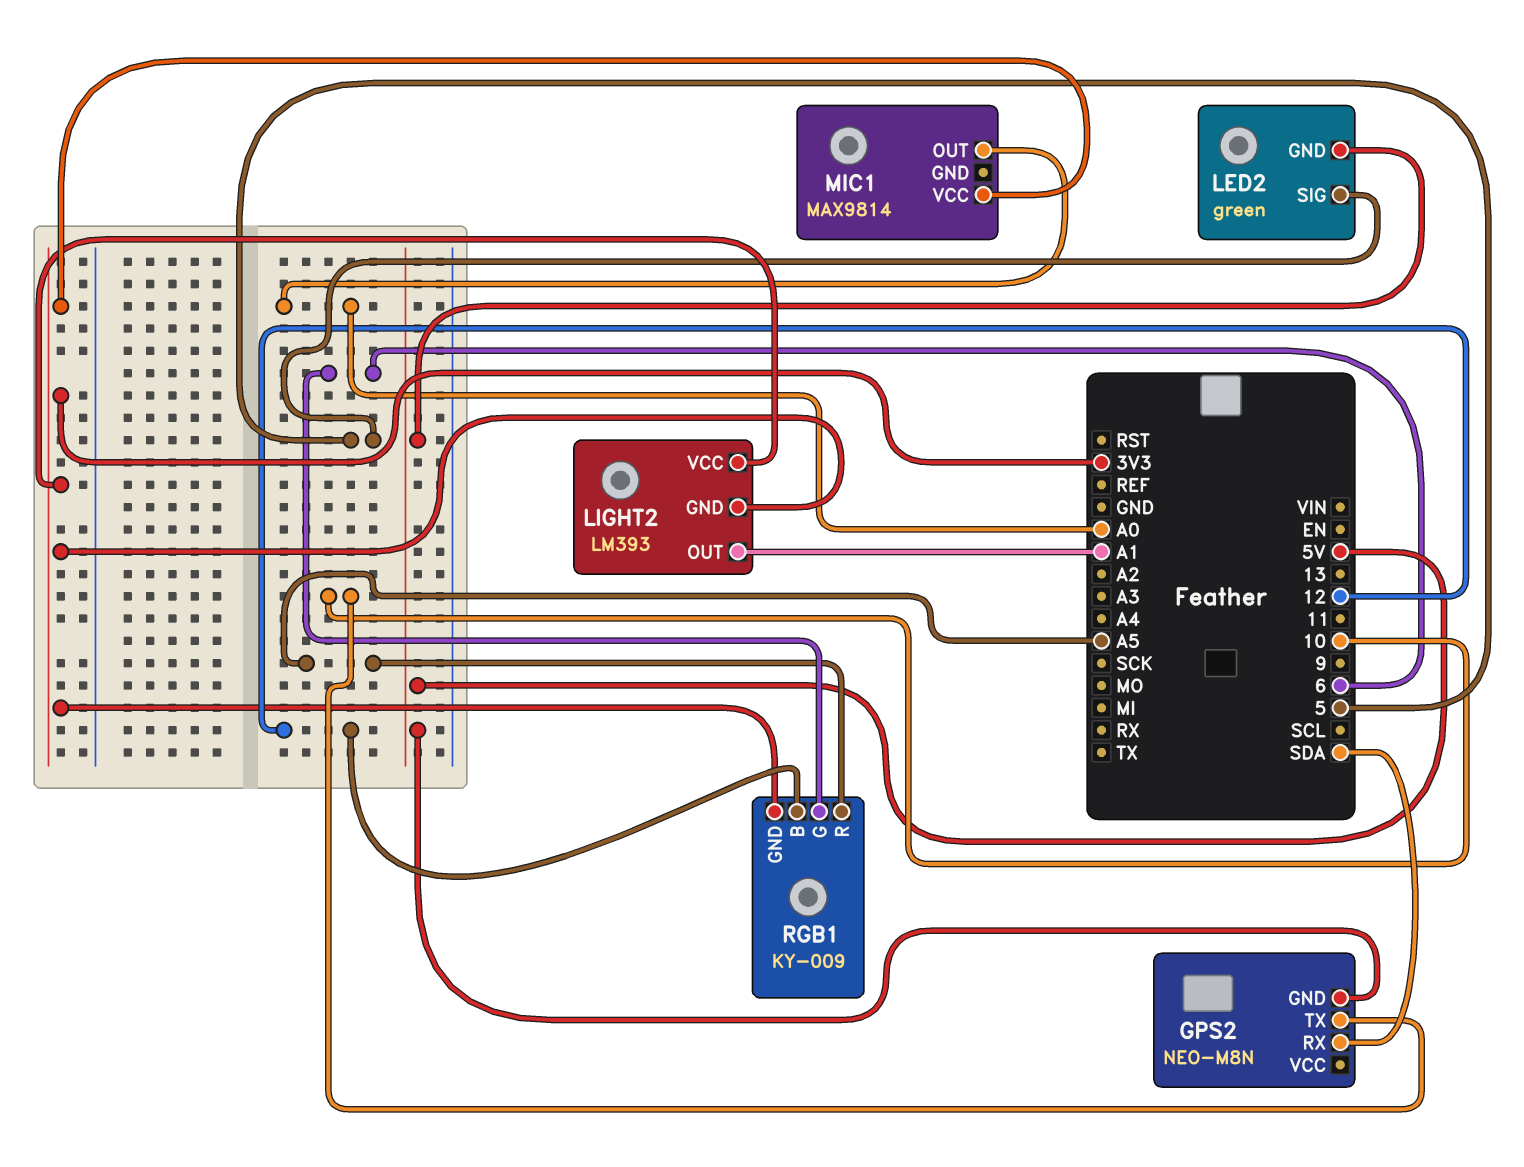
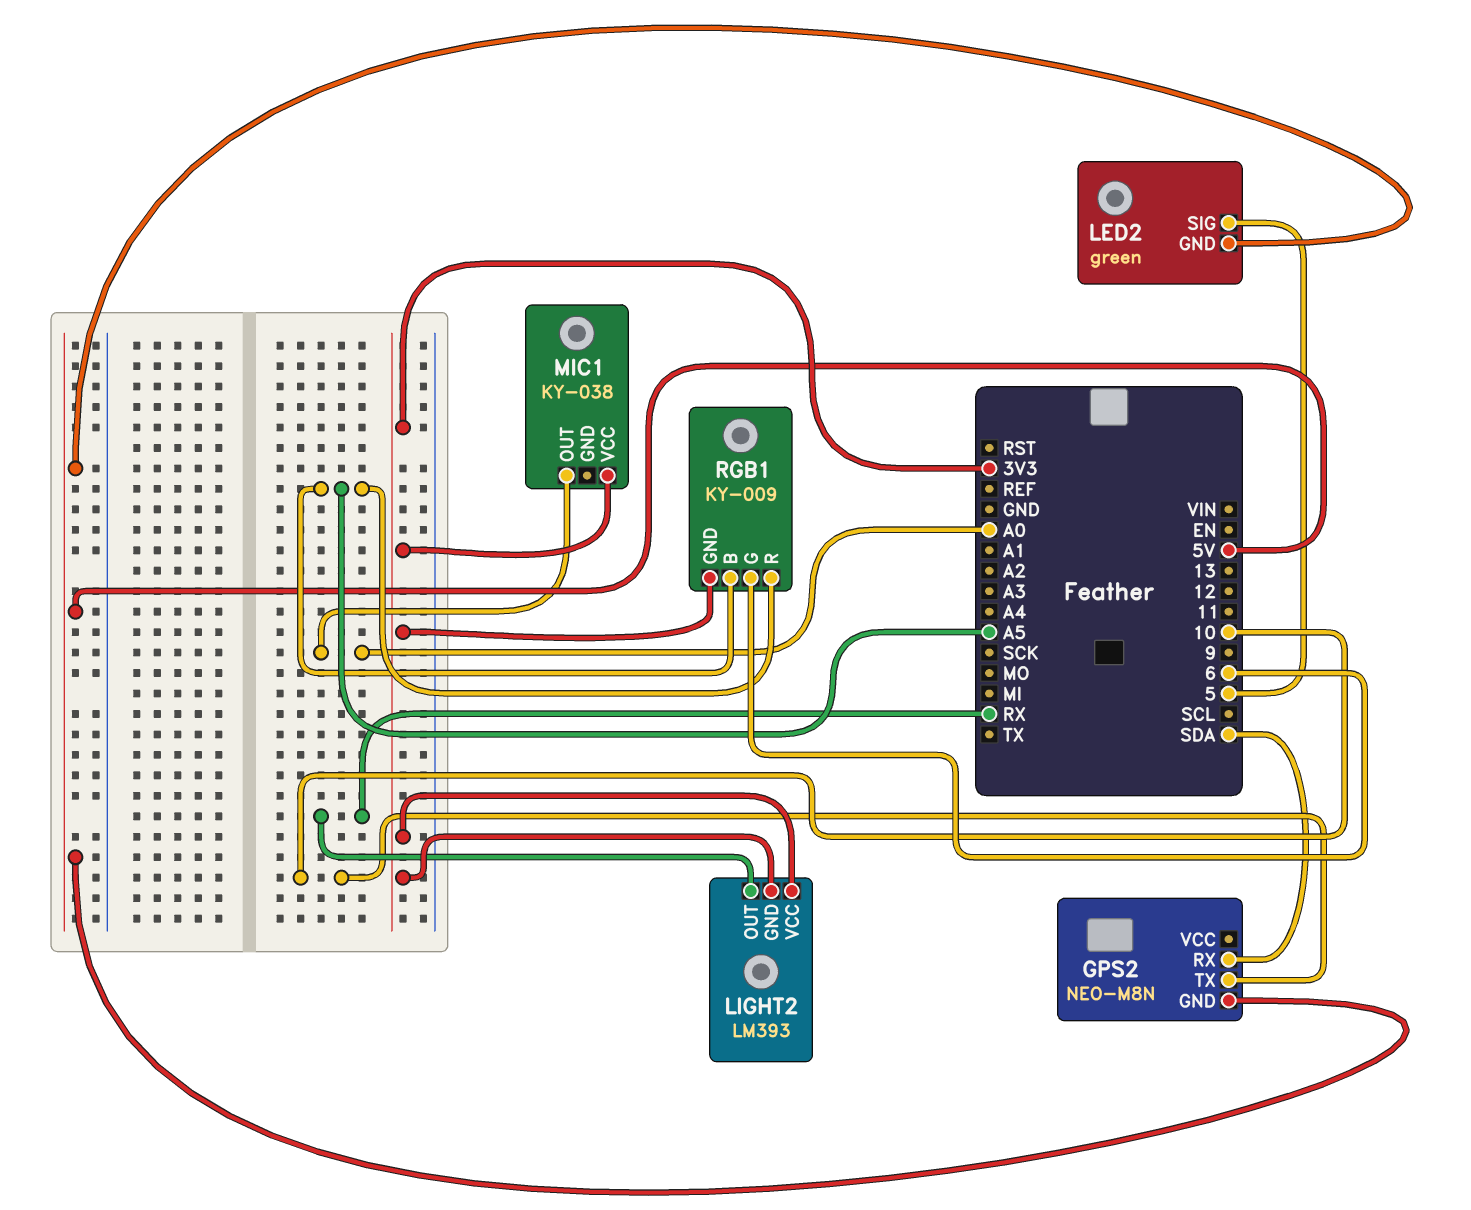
LIGHT2 pin OUT: A1 -> RX
MIC1: MAX9814 -> KY-038
RGB1 pin B: 12 -> A5

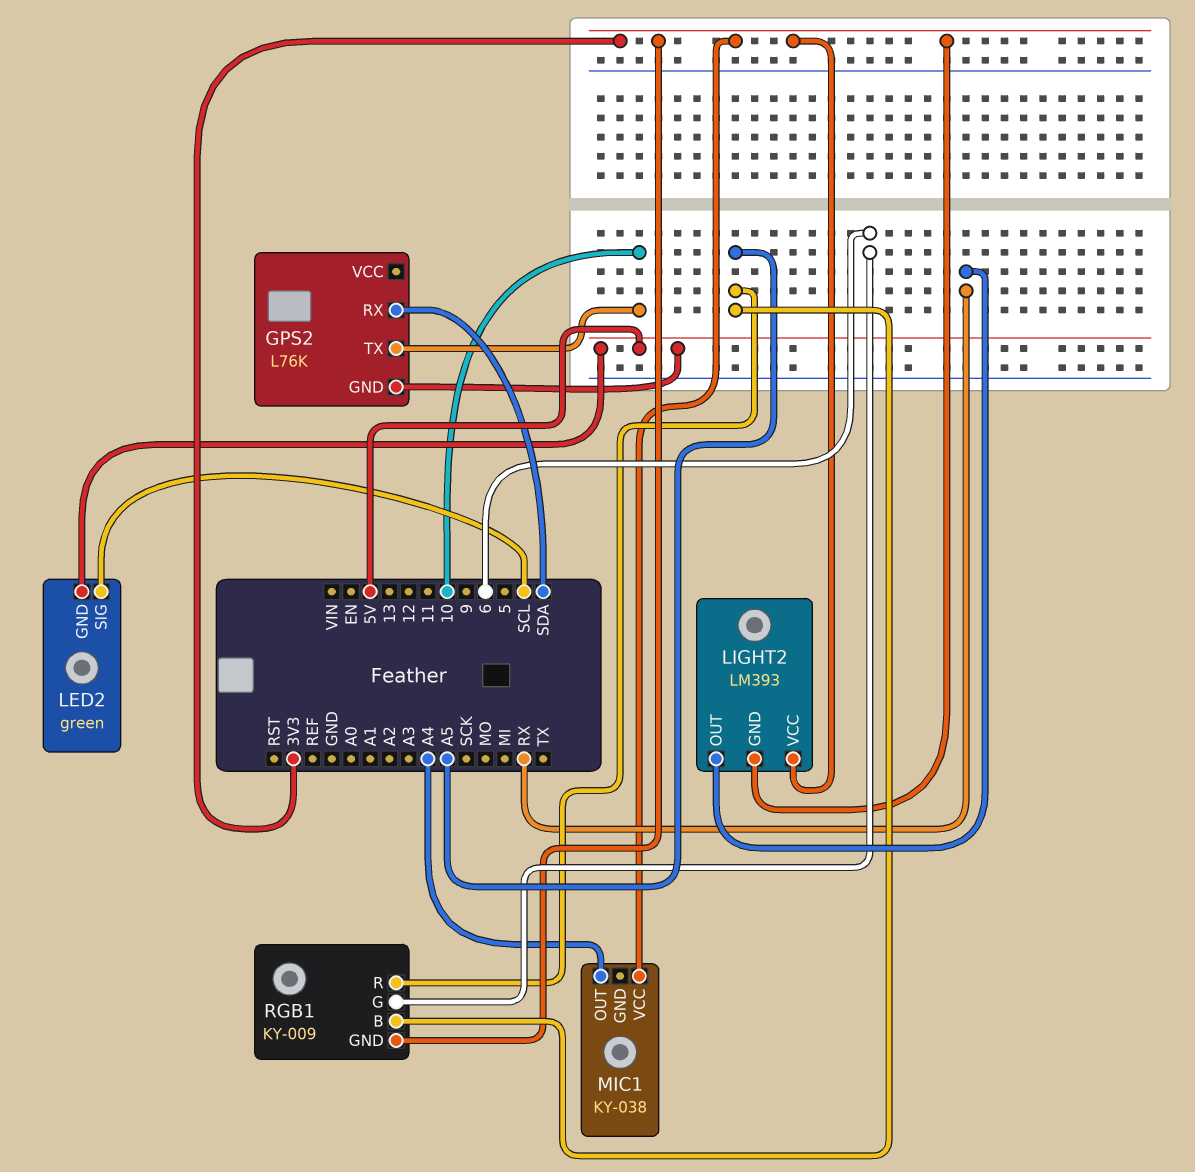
GPS2: NEO-M8N -> L76K
LED2 pin SIG: 5 -> SCL
MIC1 pin OUT: A0 -> A4

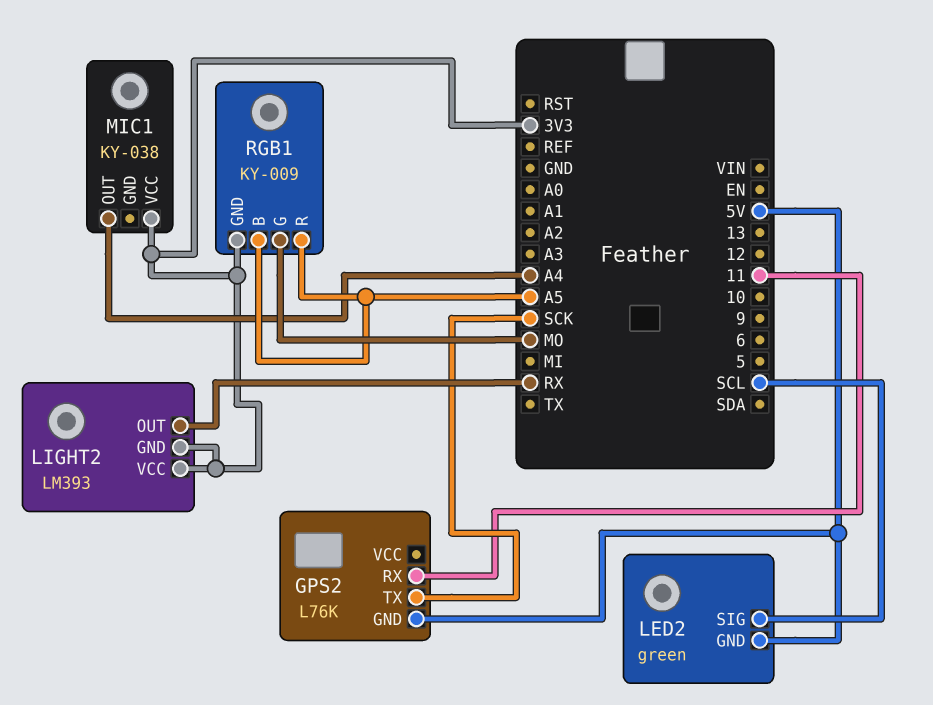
GPS2 pin RX: SDA -> 11
GPS2 pin TX: 10 -> SCK
RGB1 pin G: 6 -> MO

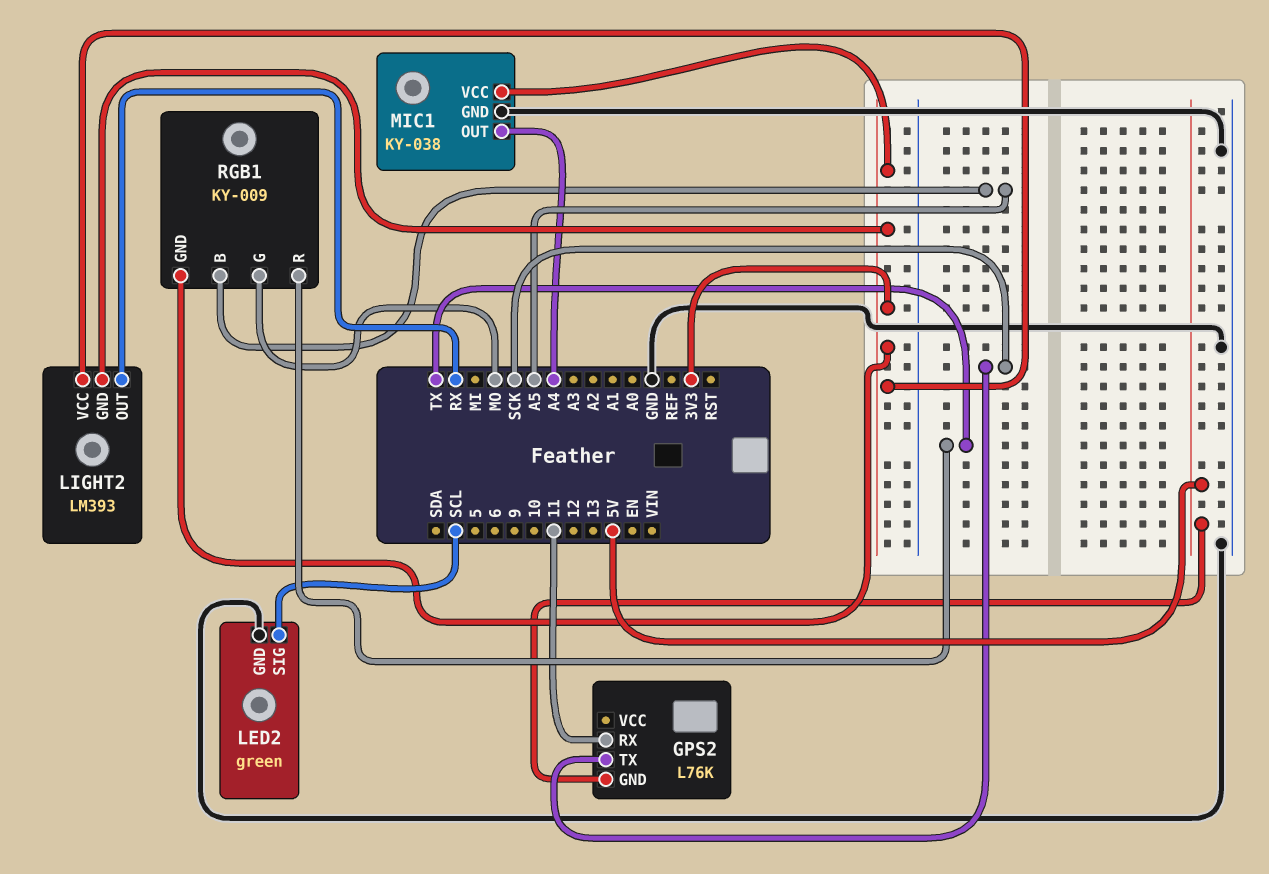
LED2 pin GND: 5V -> GND
MIC1 pin GND: none -> GND
RGB1 pin R: A5 -> TX

